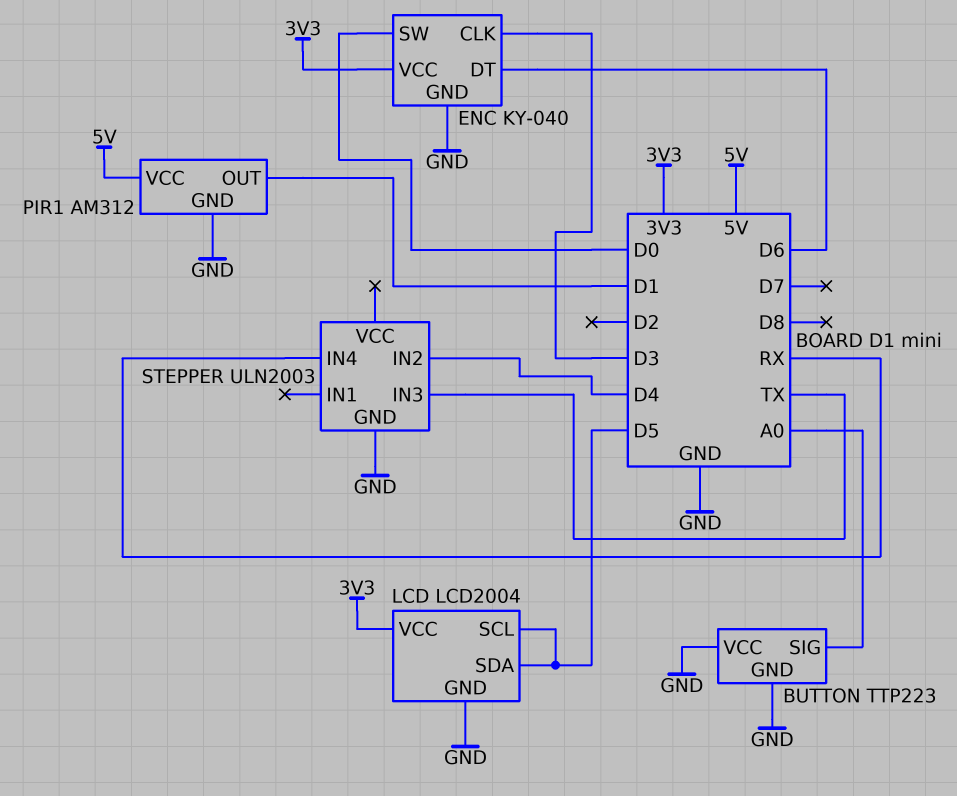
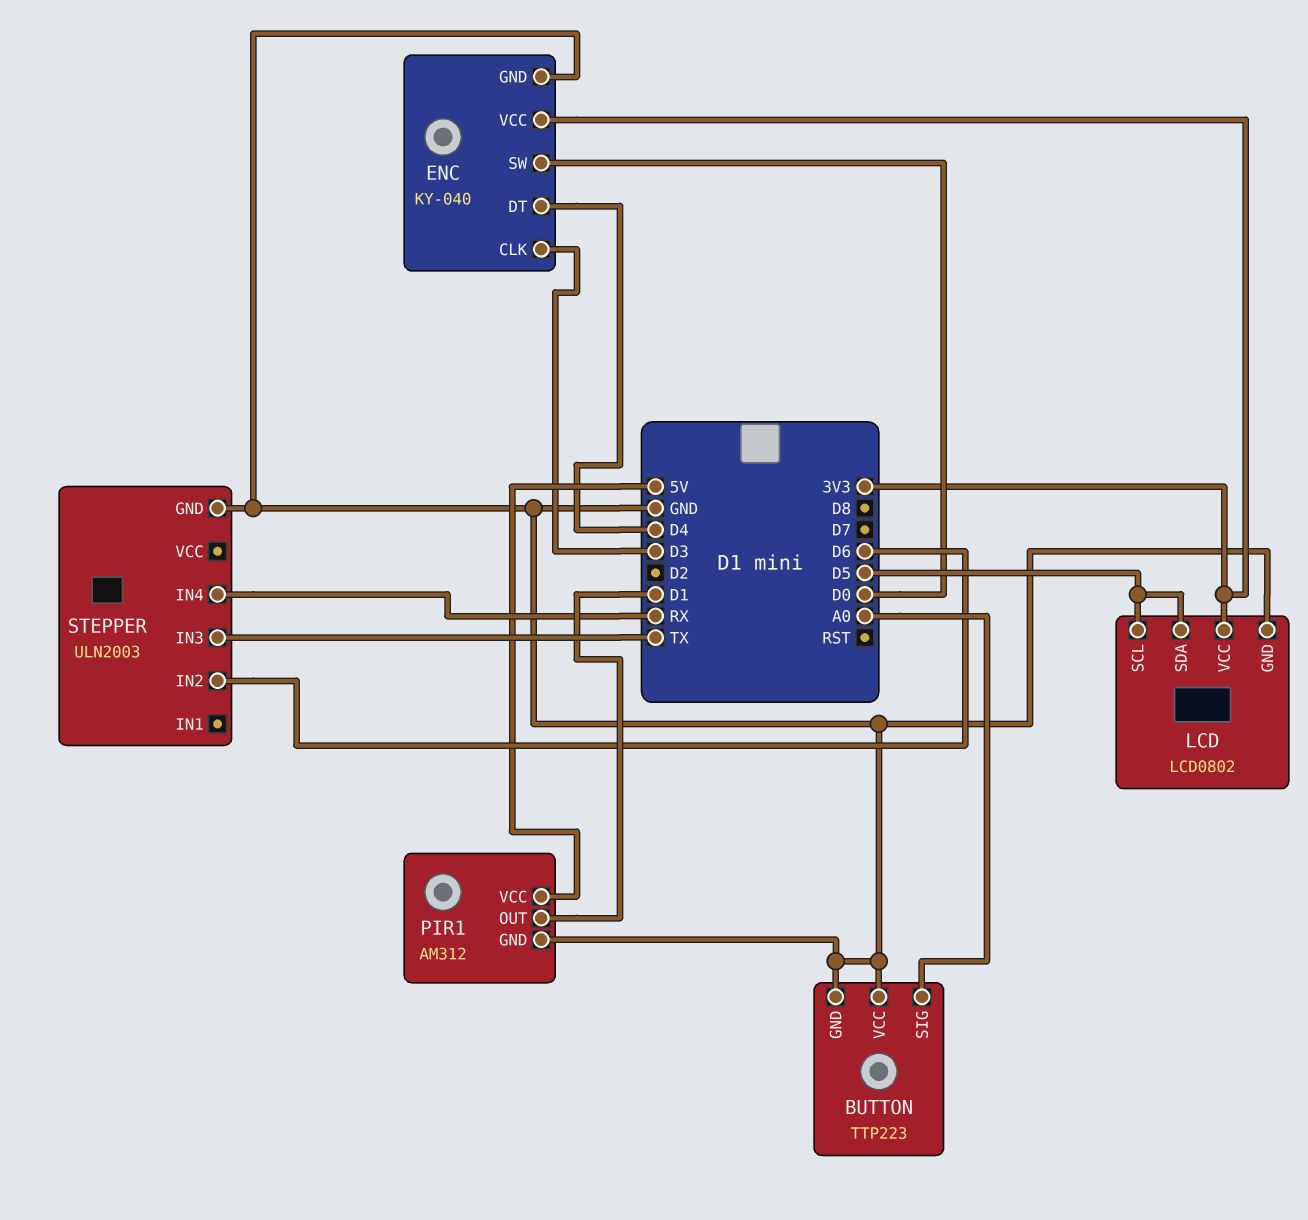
ENC pin DT: D6 -> D4
LCD: LCD2004 -> LCD0802
STEPPER pin IN2: D4 -> D6

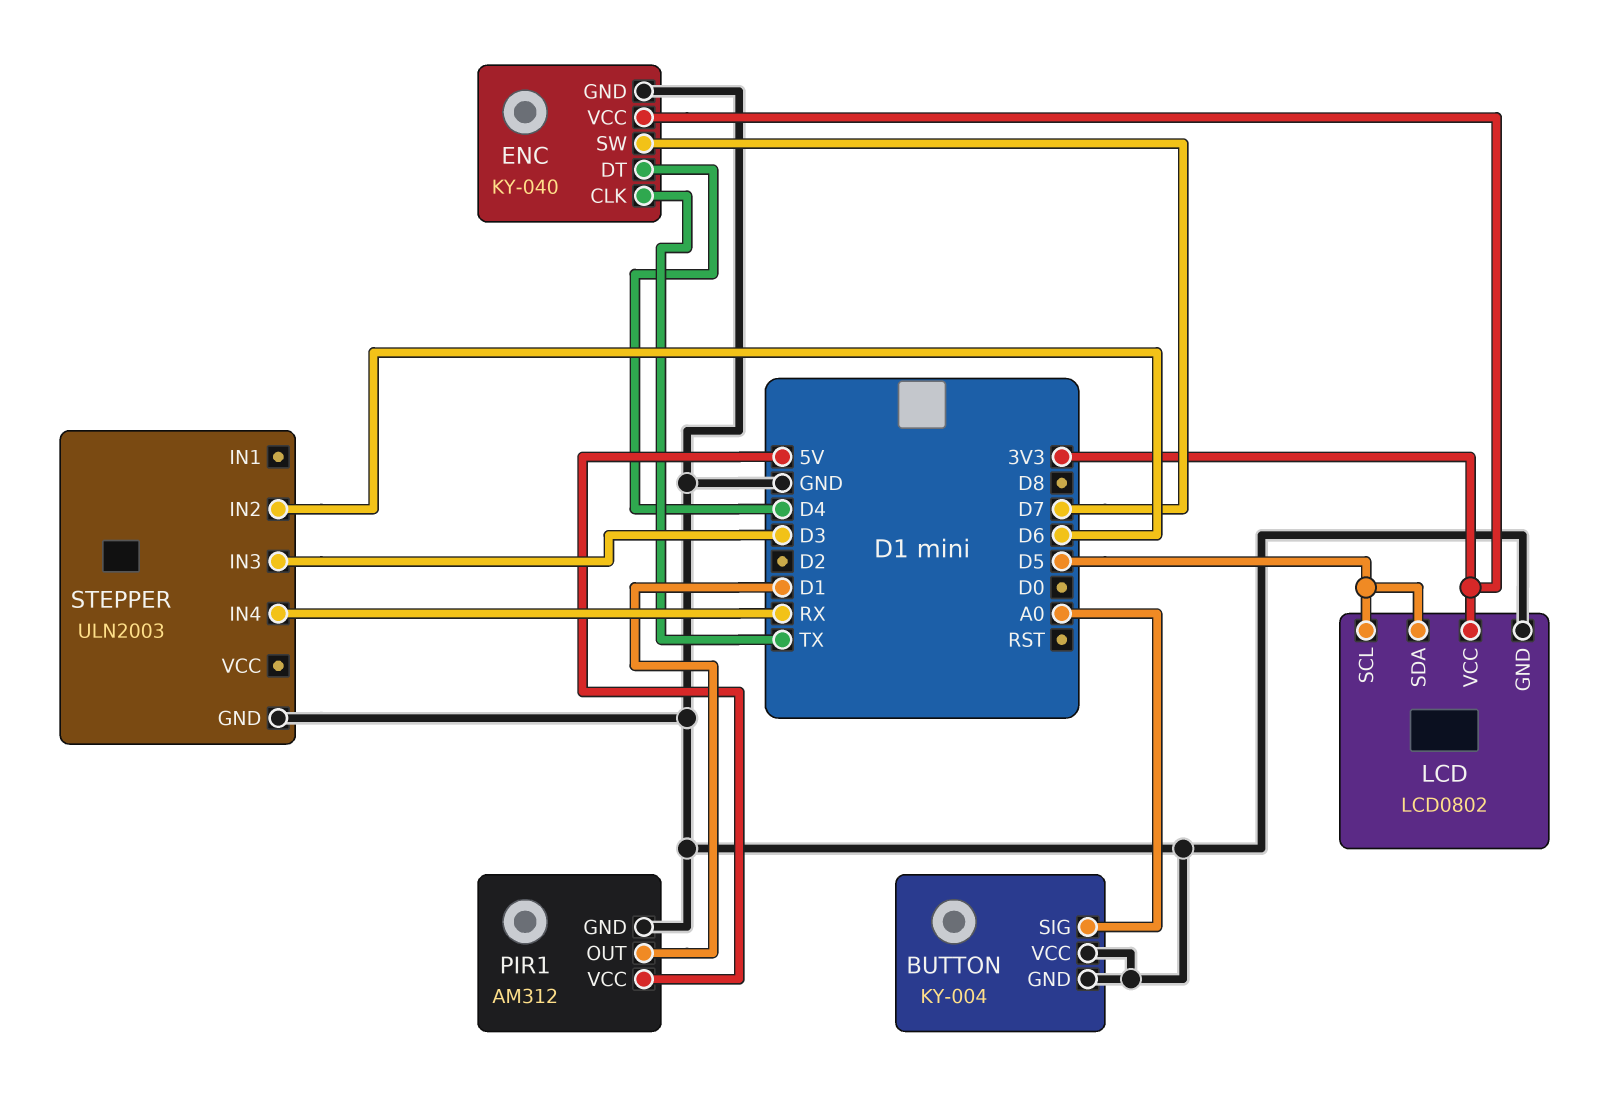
BUTTON: TTP223 -> KY-004
ENC pin CLK: D3 -> TX
ENC pin SW: D0 -> D7
STEPPER pin IN3: TX -> D3

